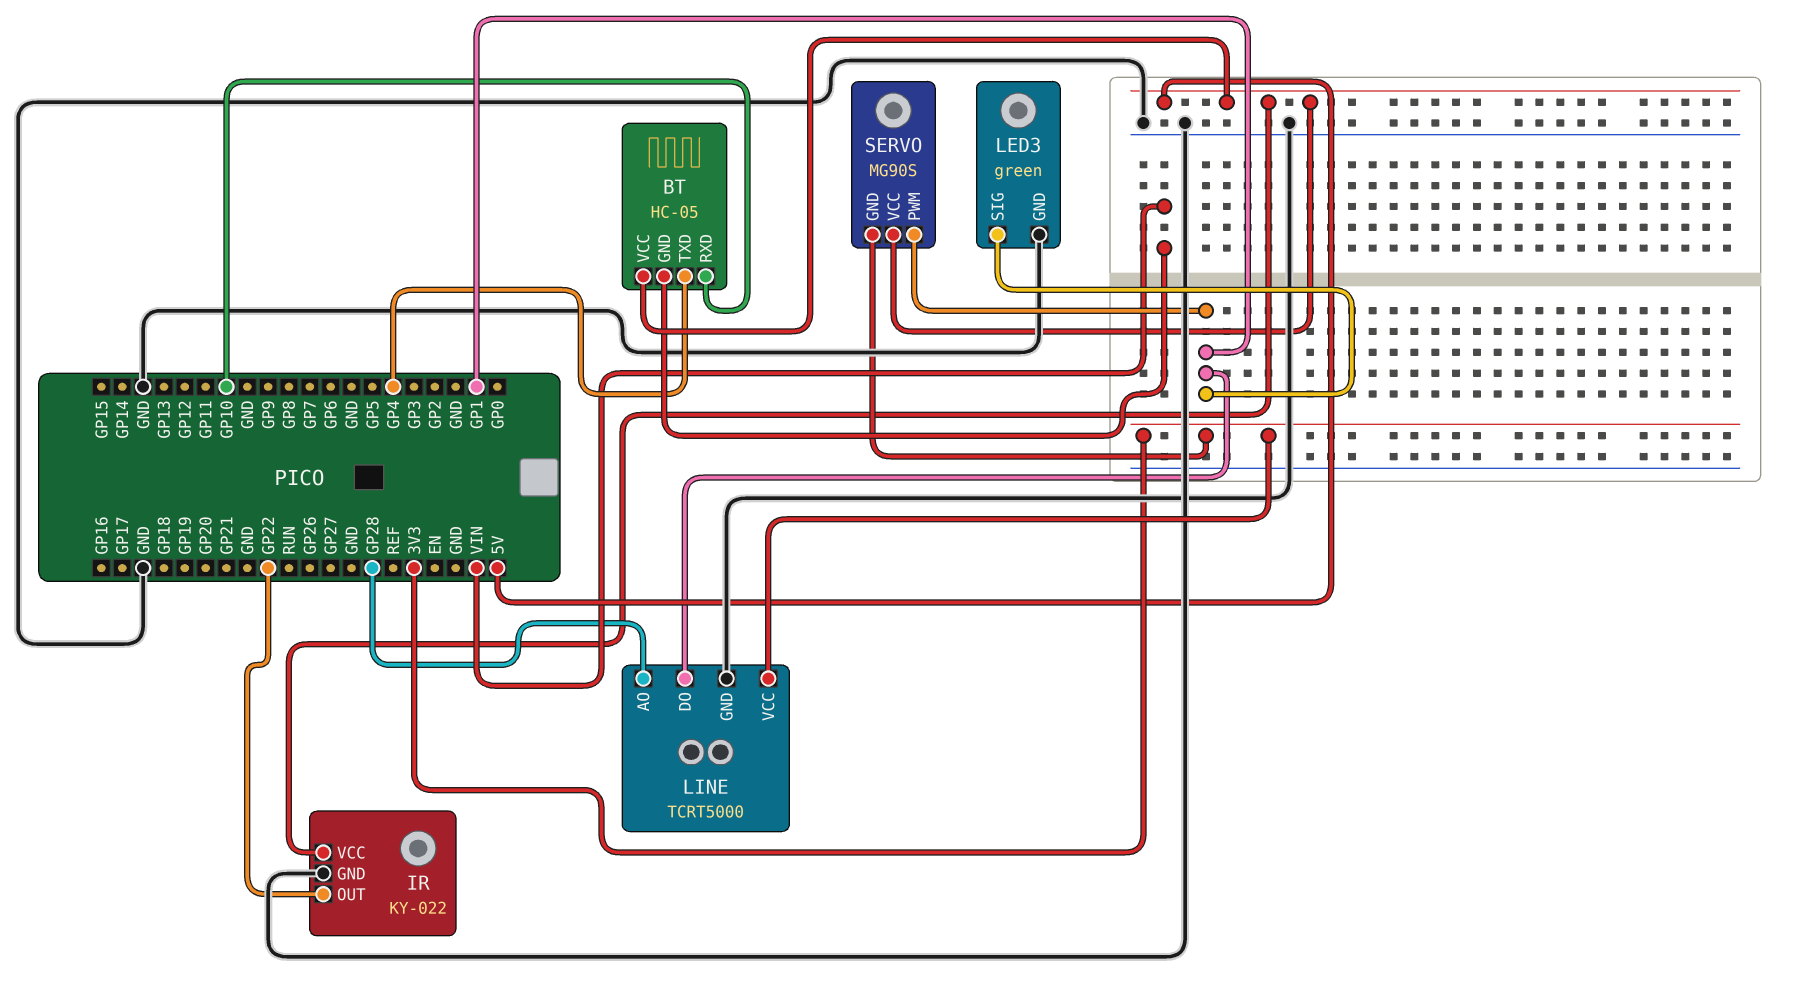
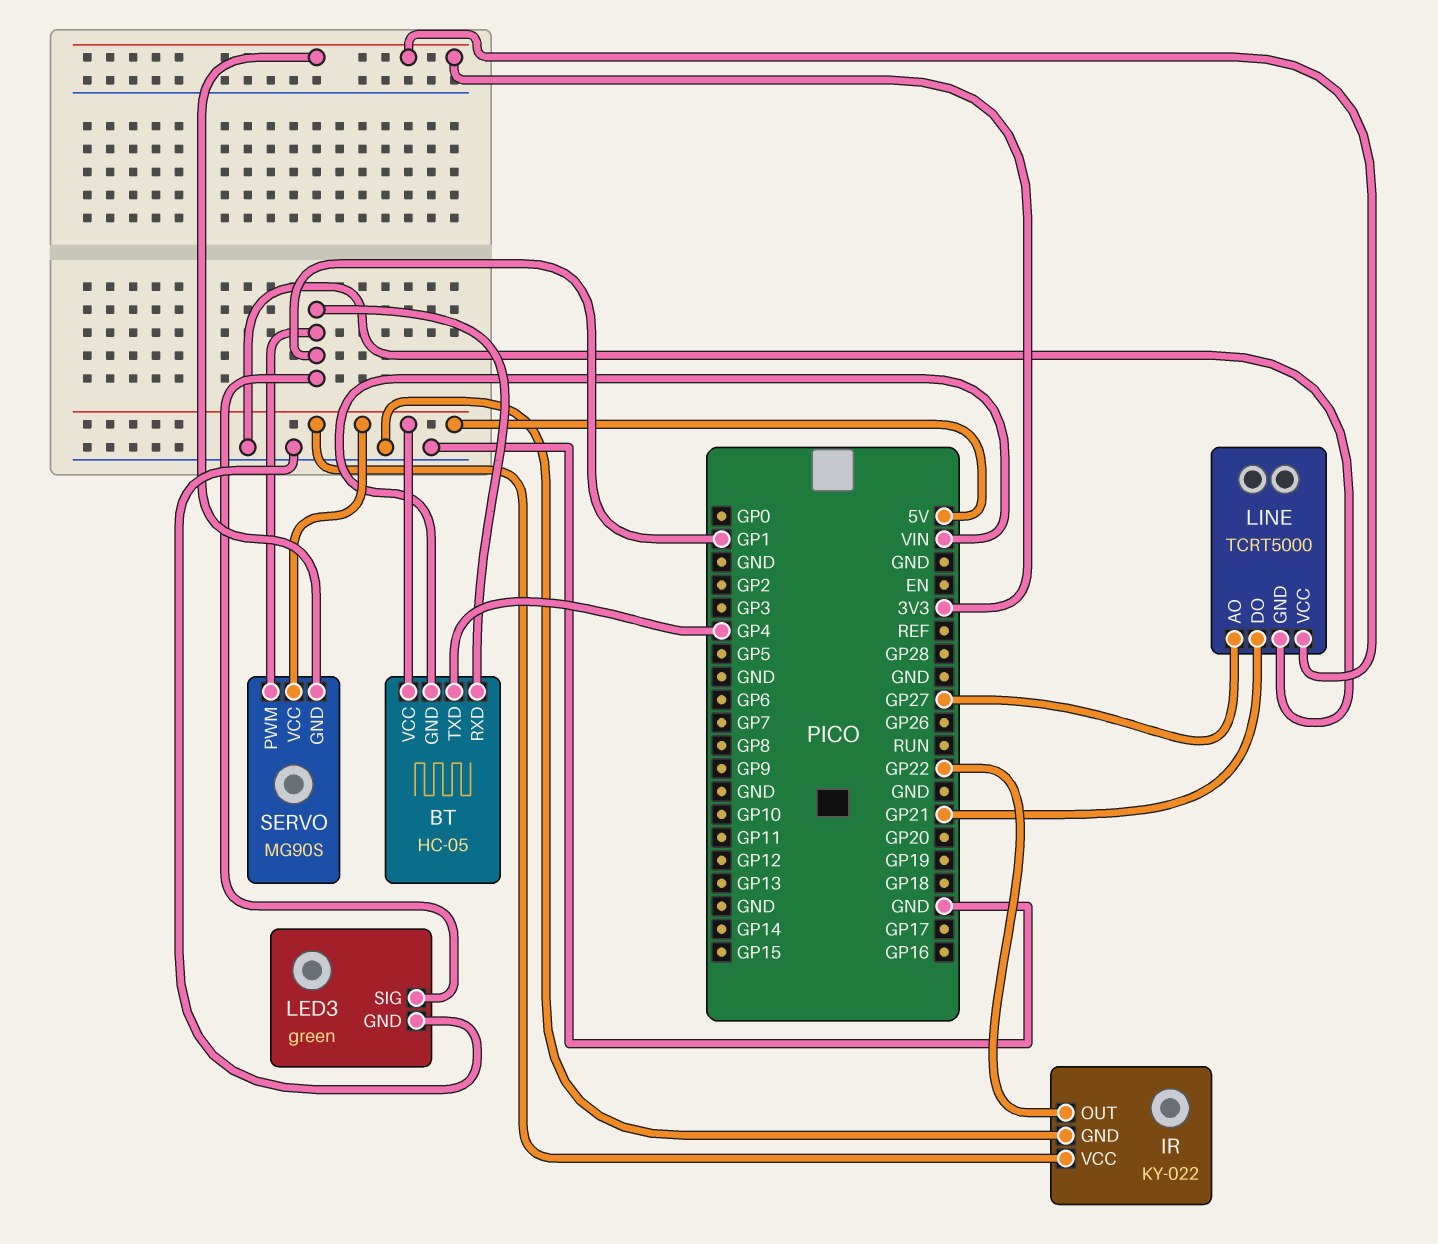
BT pin RXD: GP10 -> GP1
LINE pin AO: GP28 -> GP27
LINE pin DO: GP1 -> GP21

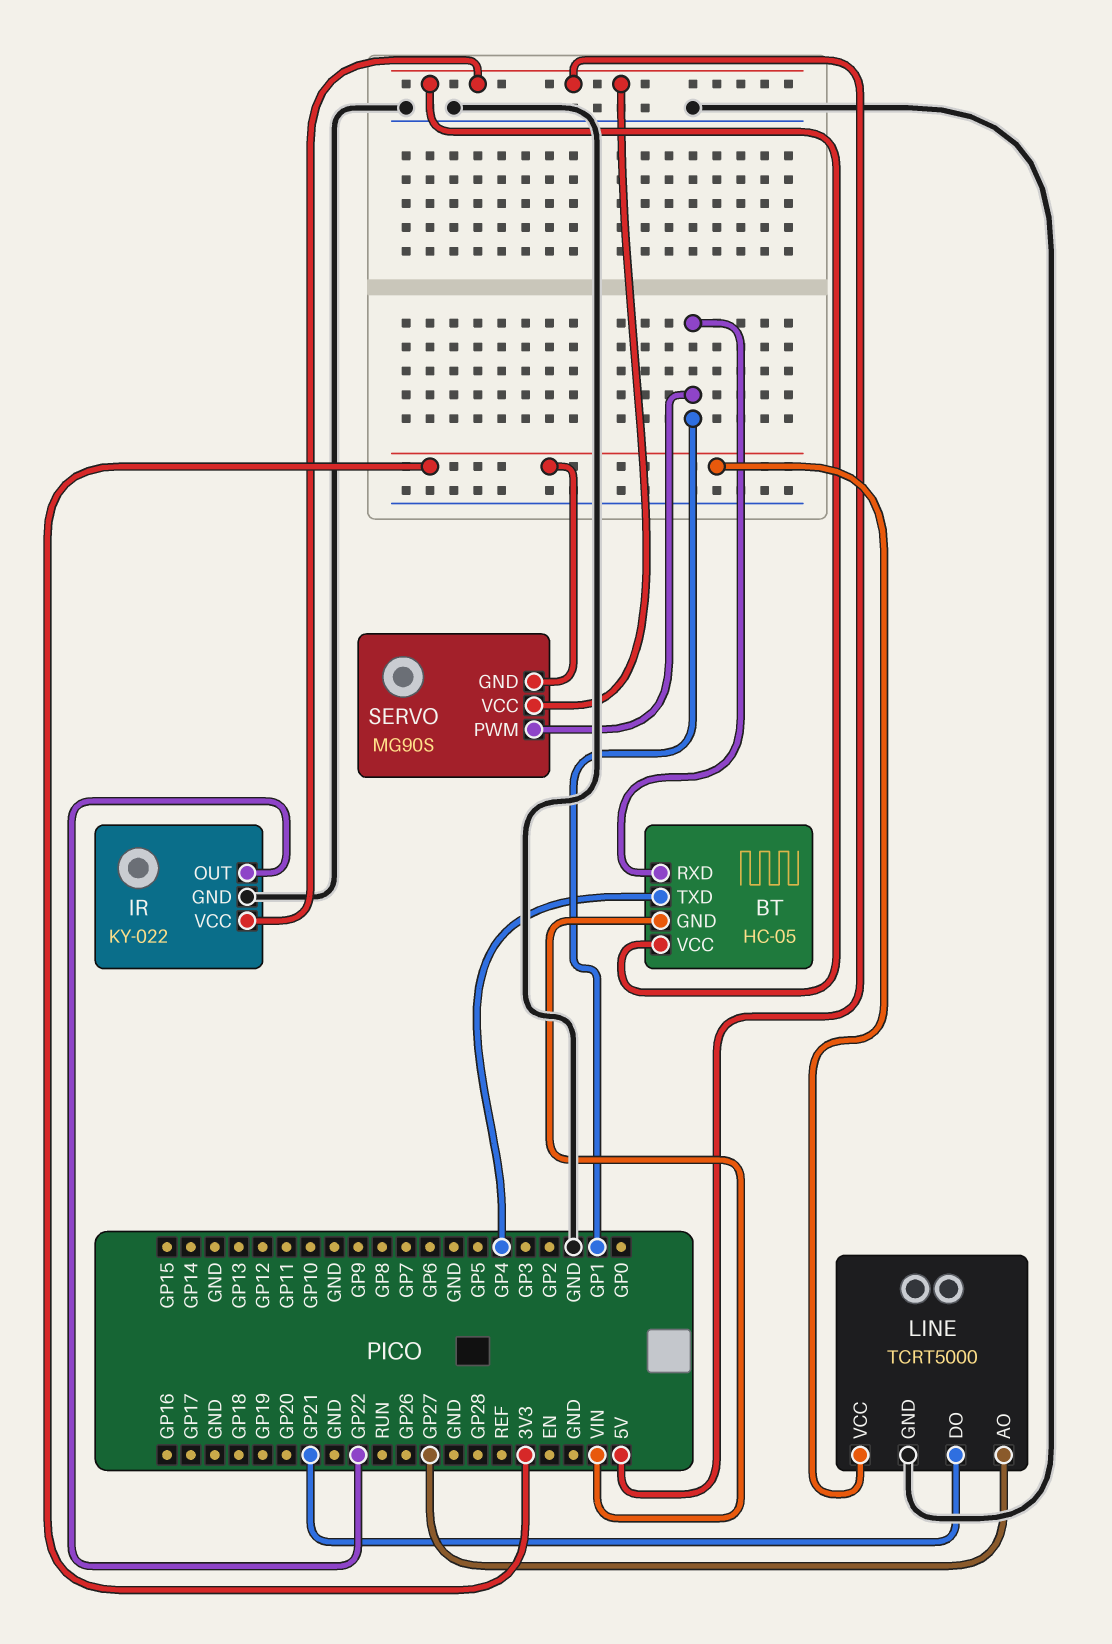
LED3: green -> none
LED3 pin GND: GND -> none
LED3 pin SIG: GP1 -> none

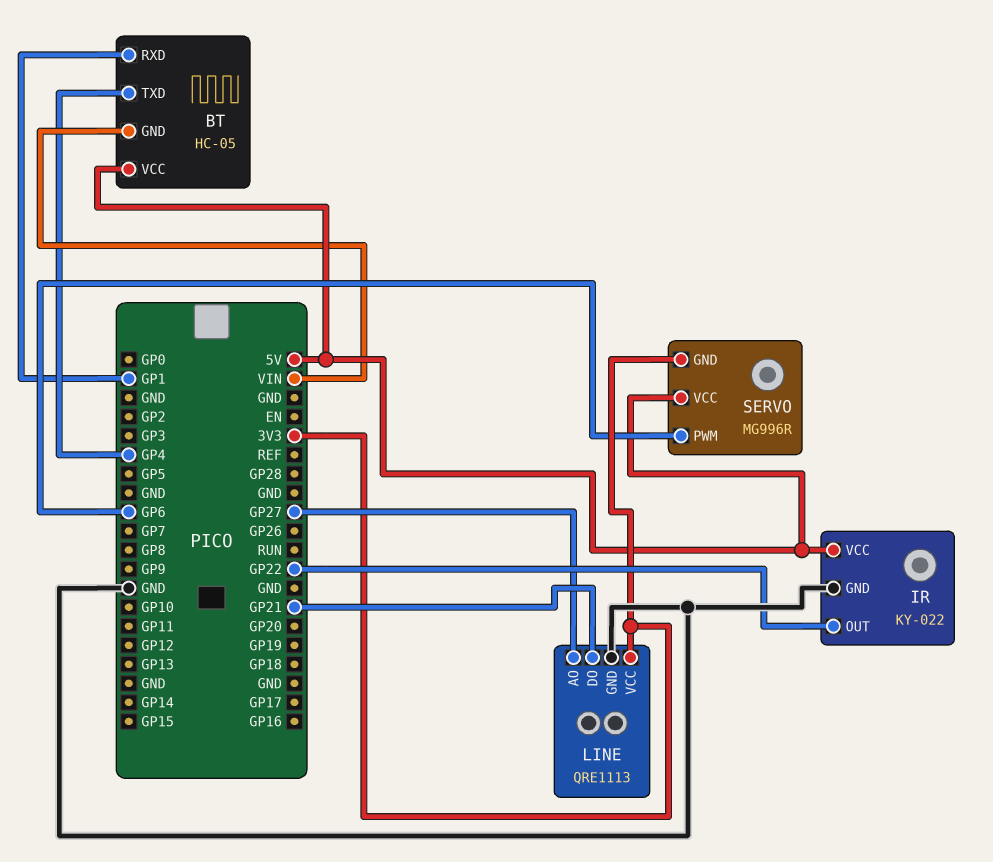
LINE: TCRT5000 -> QRE1113
SERVO: MG90S -> MG996R
SERVO pin PWM: GP1 -> GP6

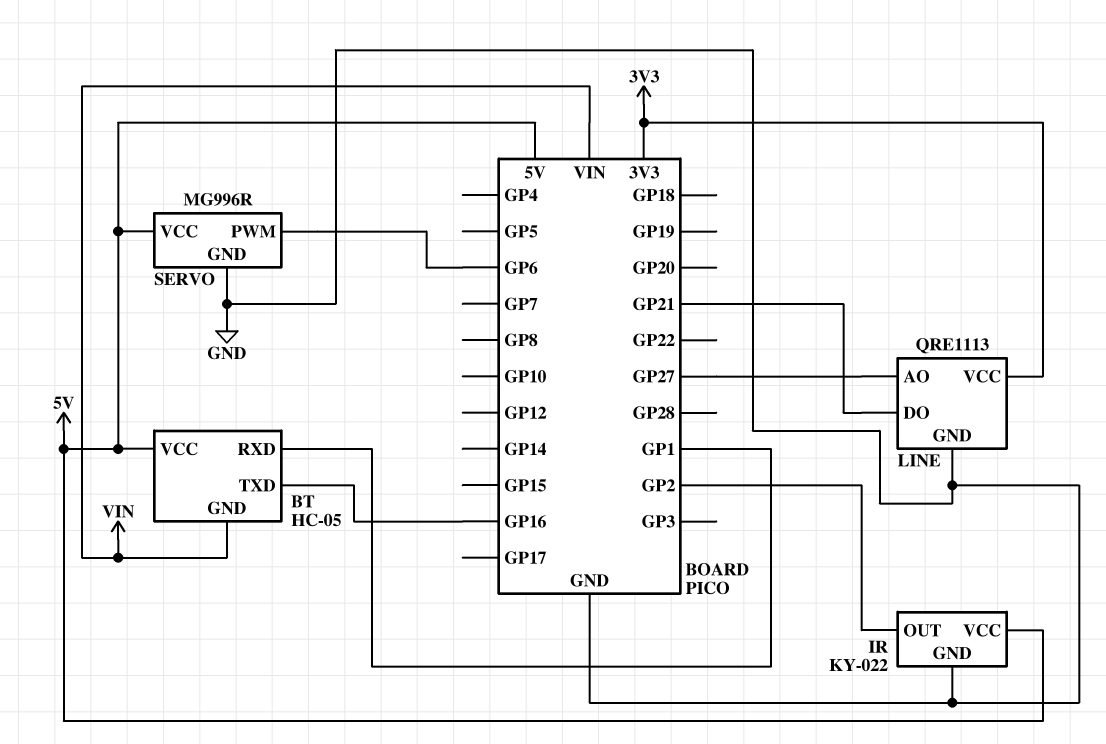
BT pin TXD: GP4 -> GP16
IR pin OUT: GP22 -> GP2
SERVO pin GND: 3V3 -> GND

